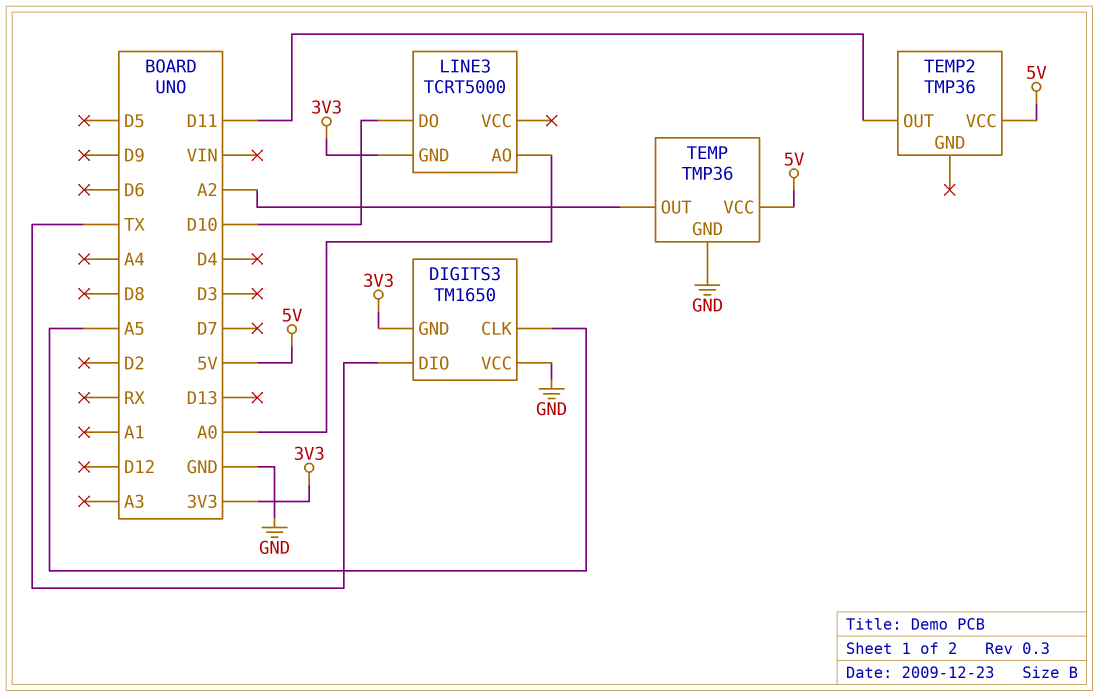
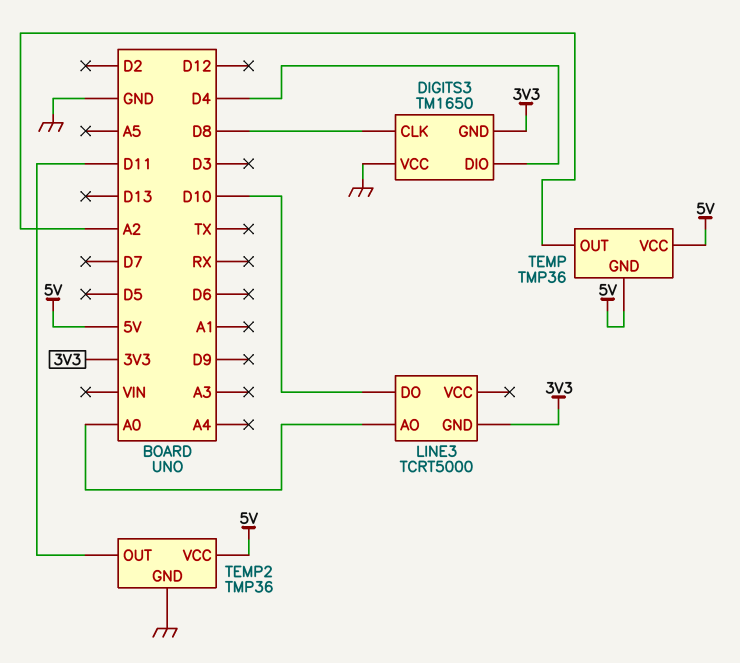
DIGITS3 pin CLK: A5 -> D8
DIGITS3 pin DIO: TX -> D4
TEMP pin GND: GND -> 5V
TEMP2 pin GND: none -> GND

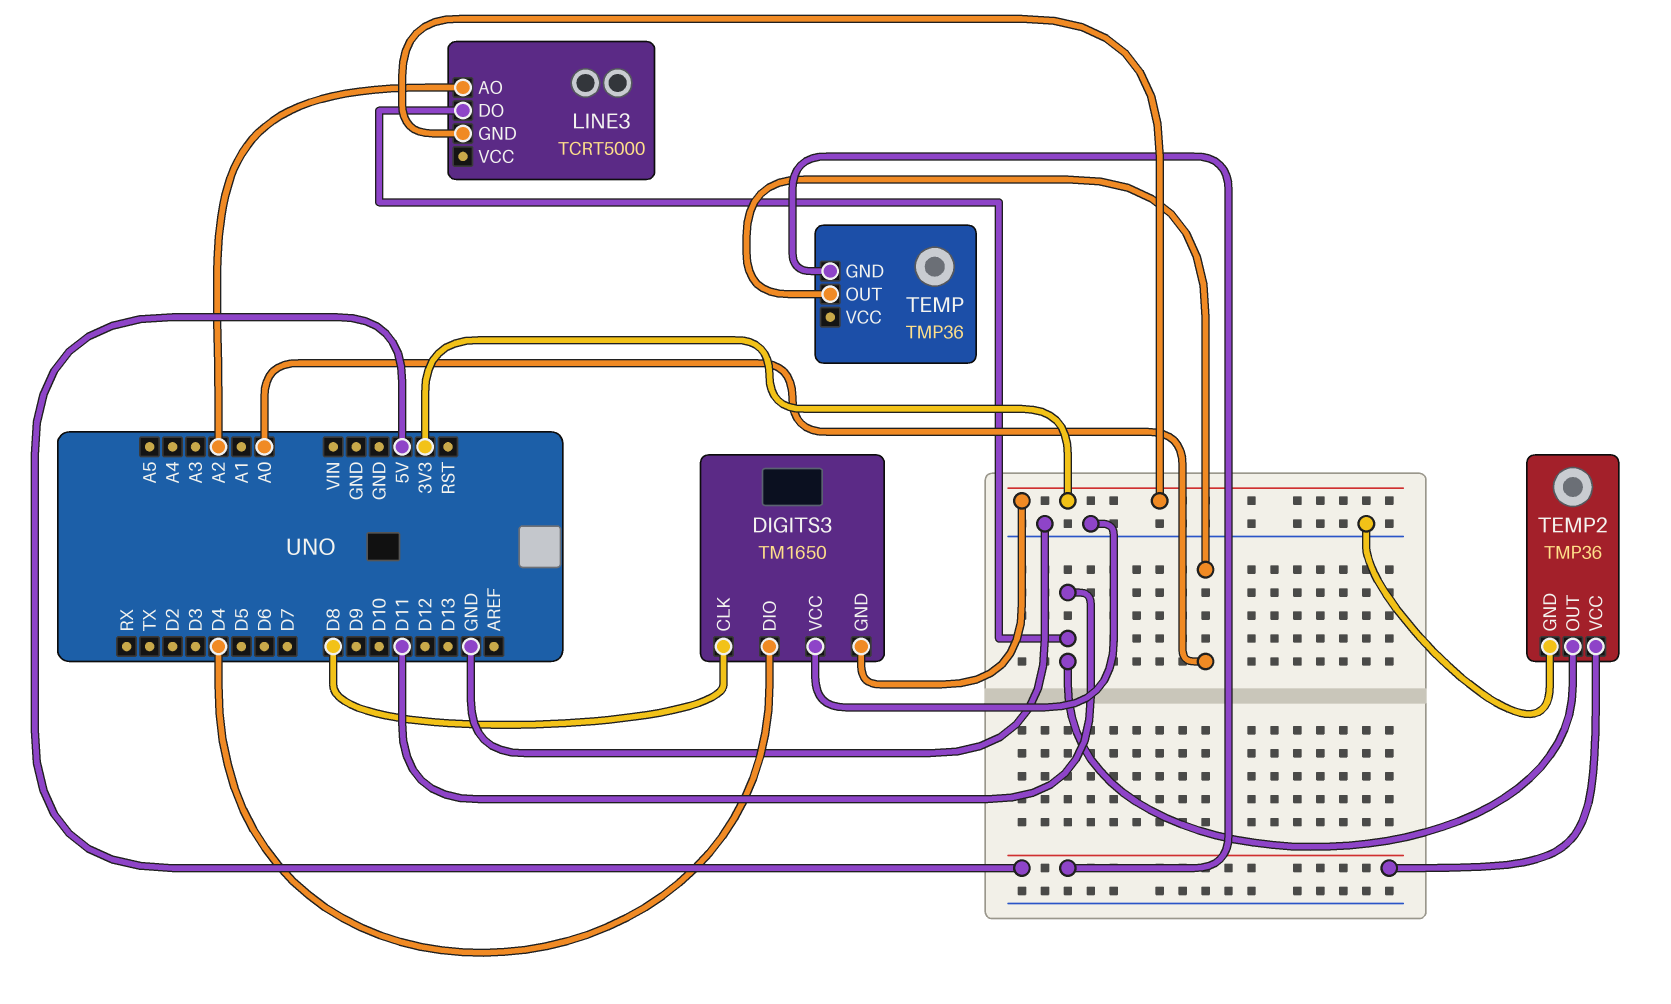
LINE3 pin AO: A0 -> A2
LINE3 pin DO: D10 -> D11
TEMP pin OUT: A2 -> A0
TEMP pin VCC: 5V -> none

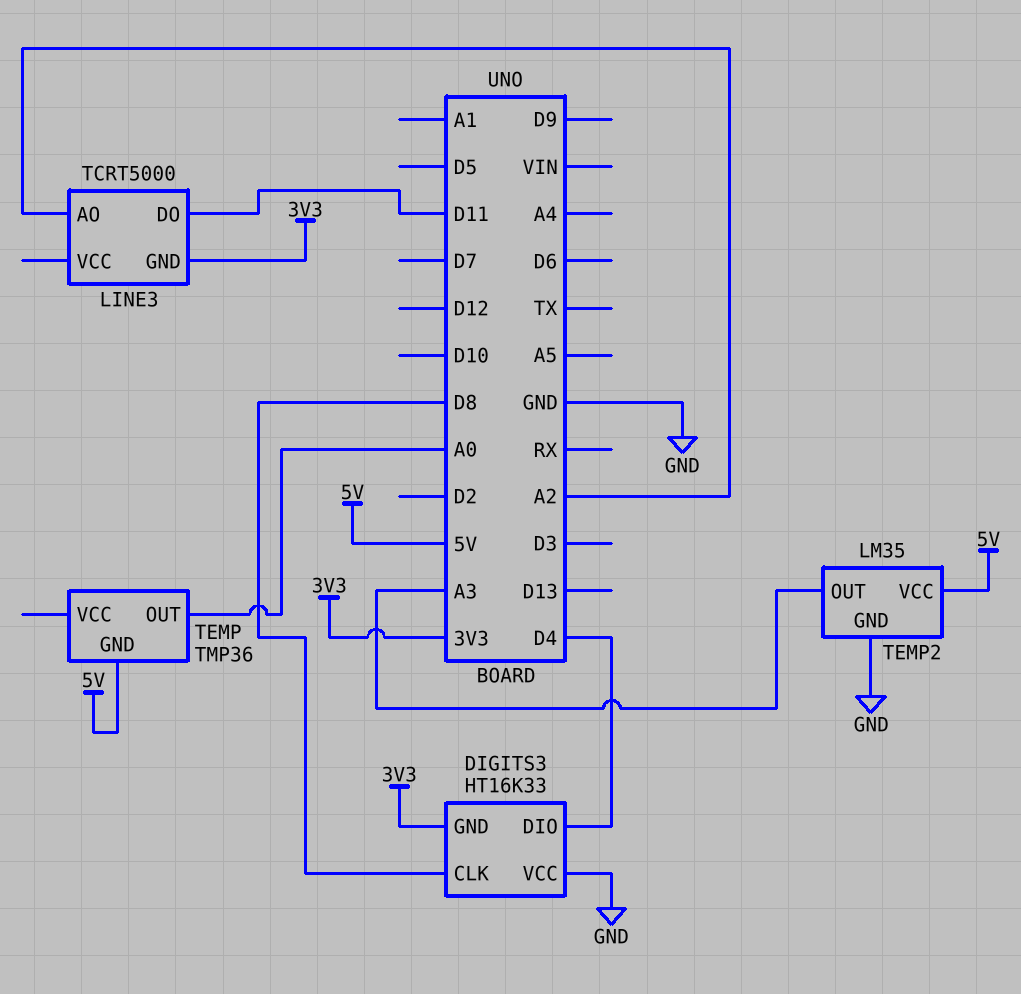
DIGITS3: TM1650 -> HT16K33
TEMP2: TMP36 -> LM35
TEMP2 pin OUT: D11 -> A3

